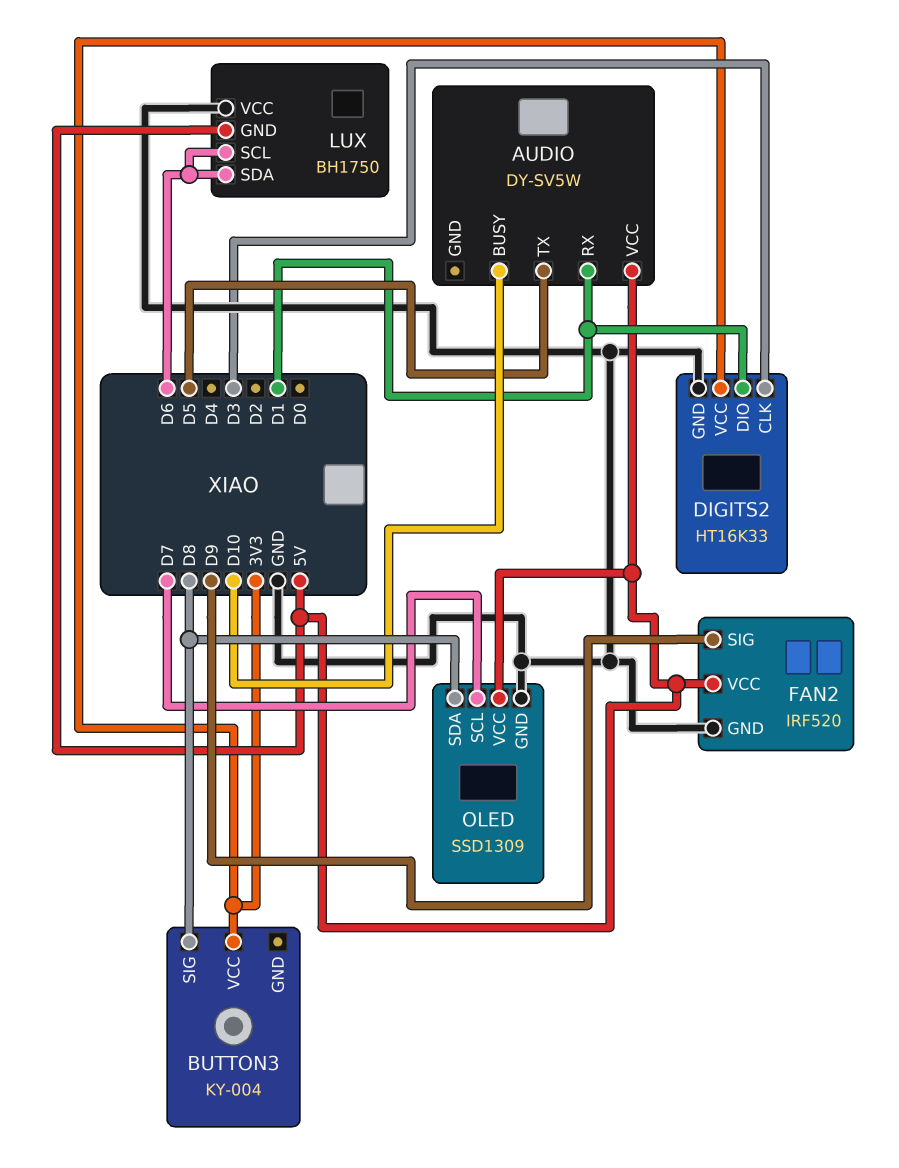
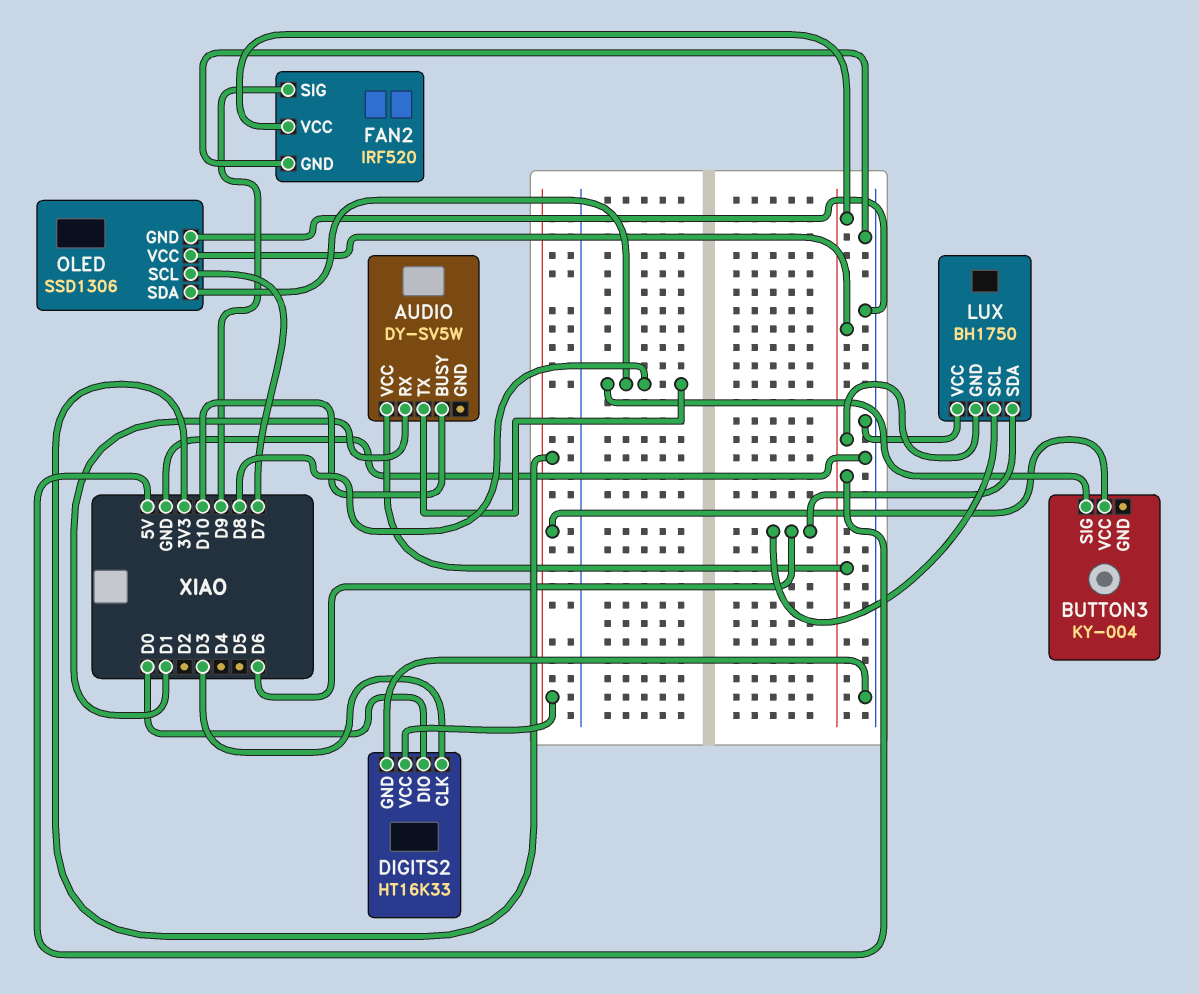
AUDIO pin TX: D5 -> D8
DIGITS2 pin DIO: D1 -> D0
OLED: SSD1309 -> SSD1306

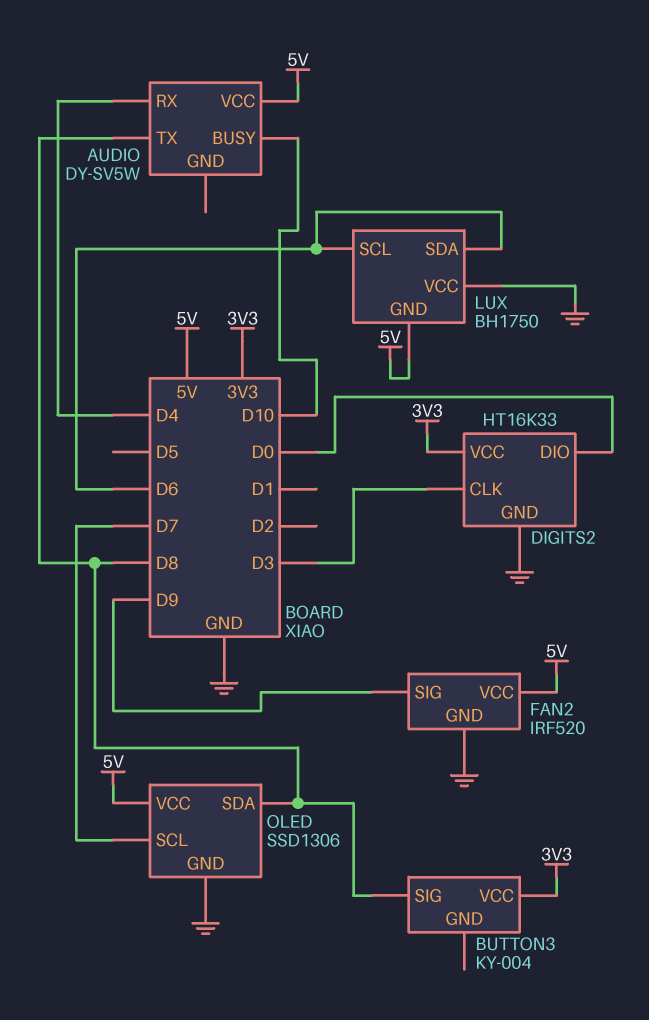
AUDIO pin RX: D1 -> D4

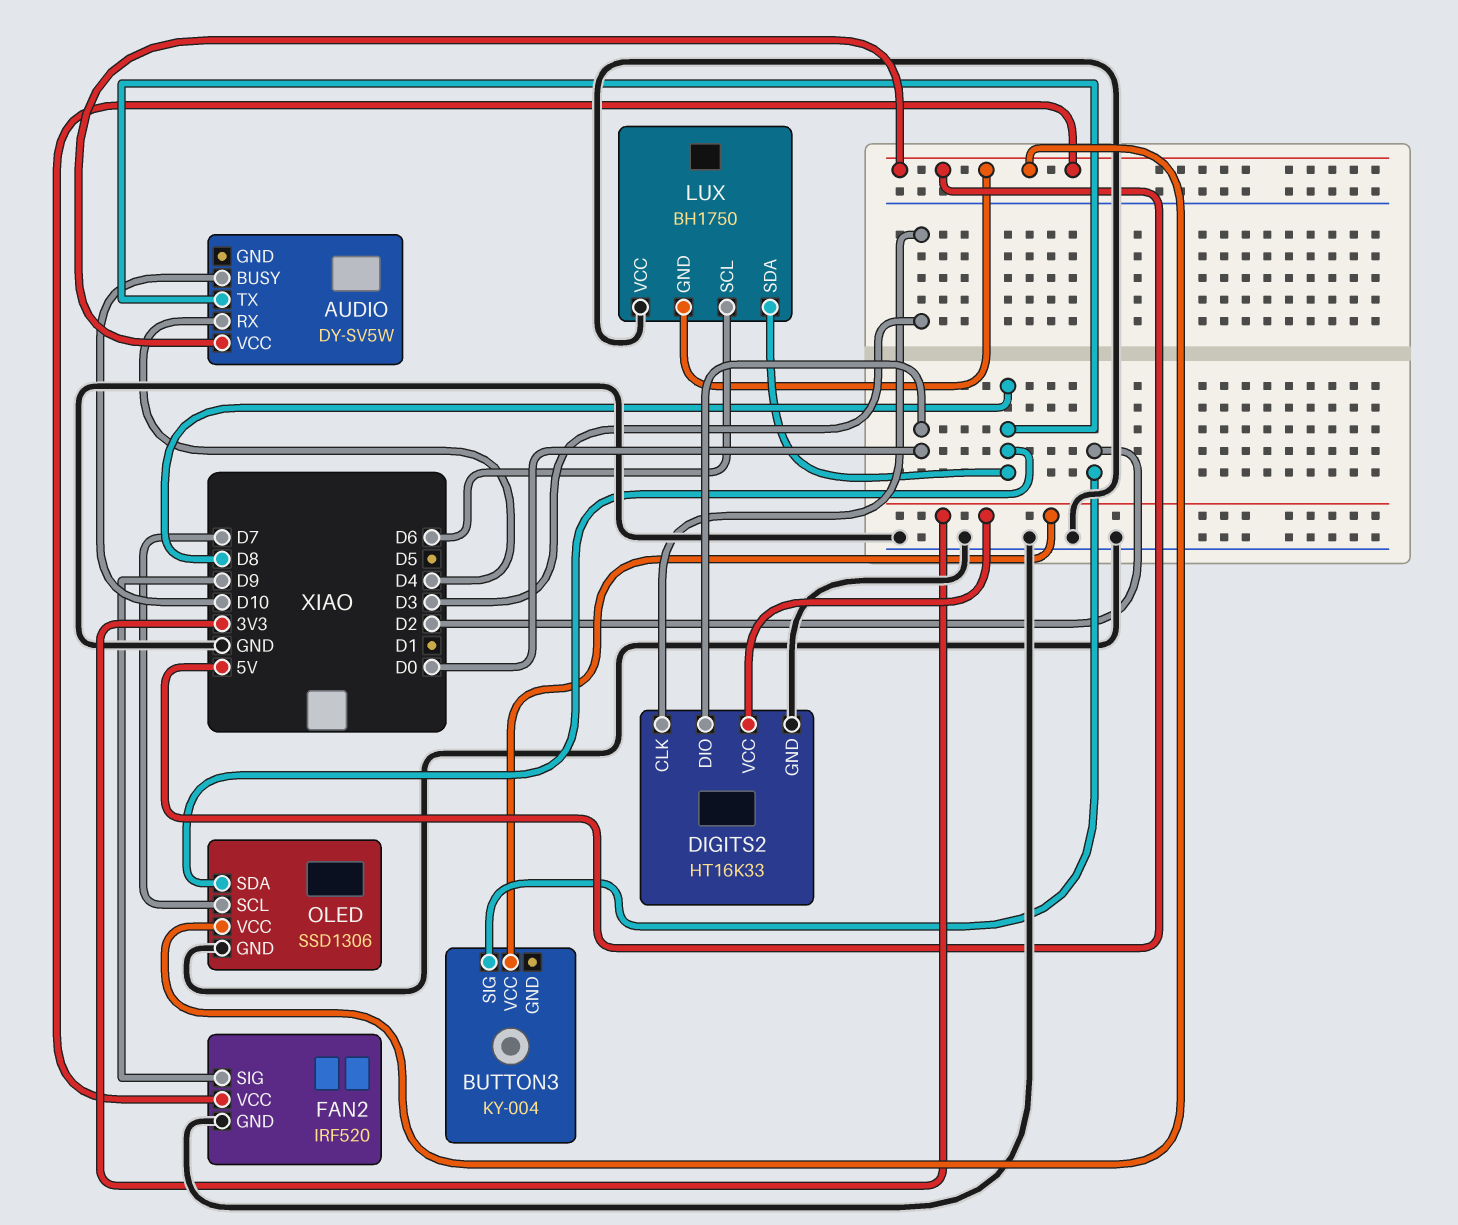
BUTTON3 pin SIG: D8 -> D2
LUX pin SDA: D6 -> D8

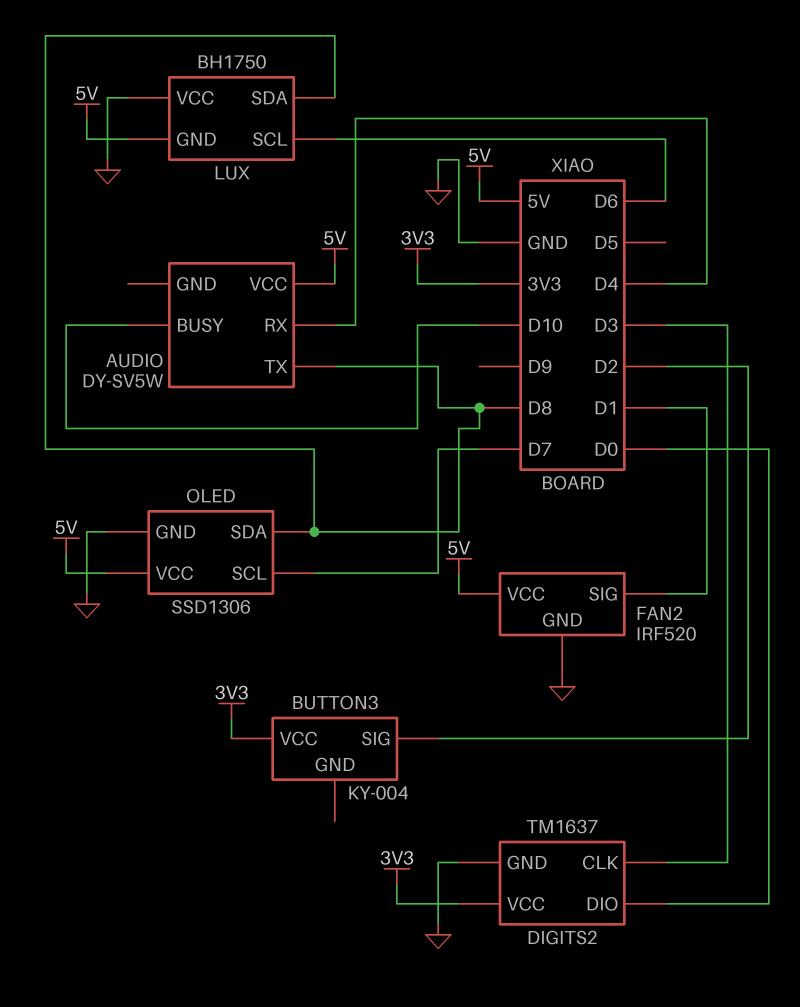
DIGITS2: HT16K33 -> TM1637
FAN2 pin SIG: D9 -> D1

